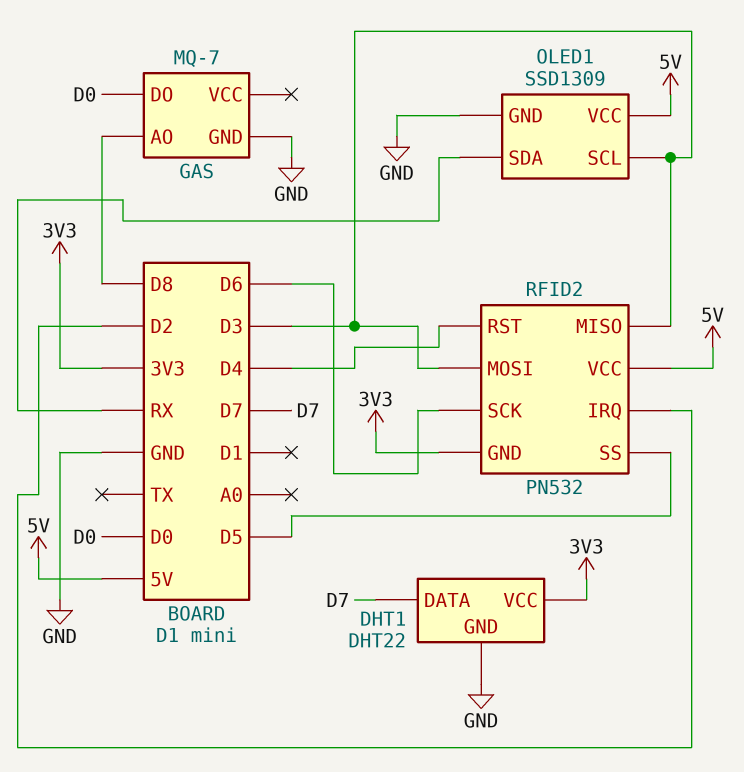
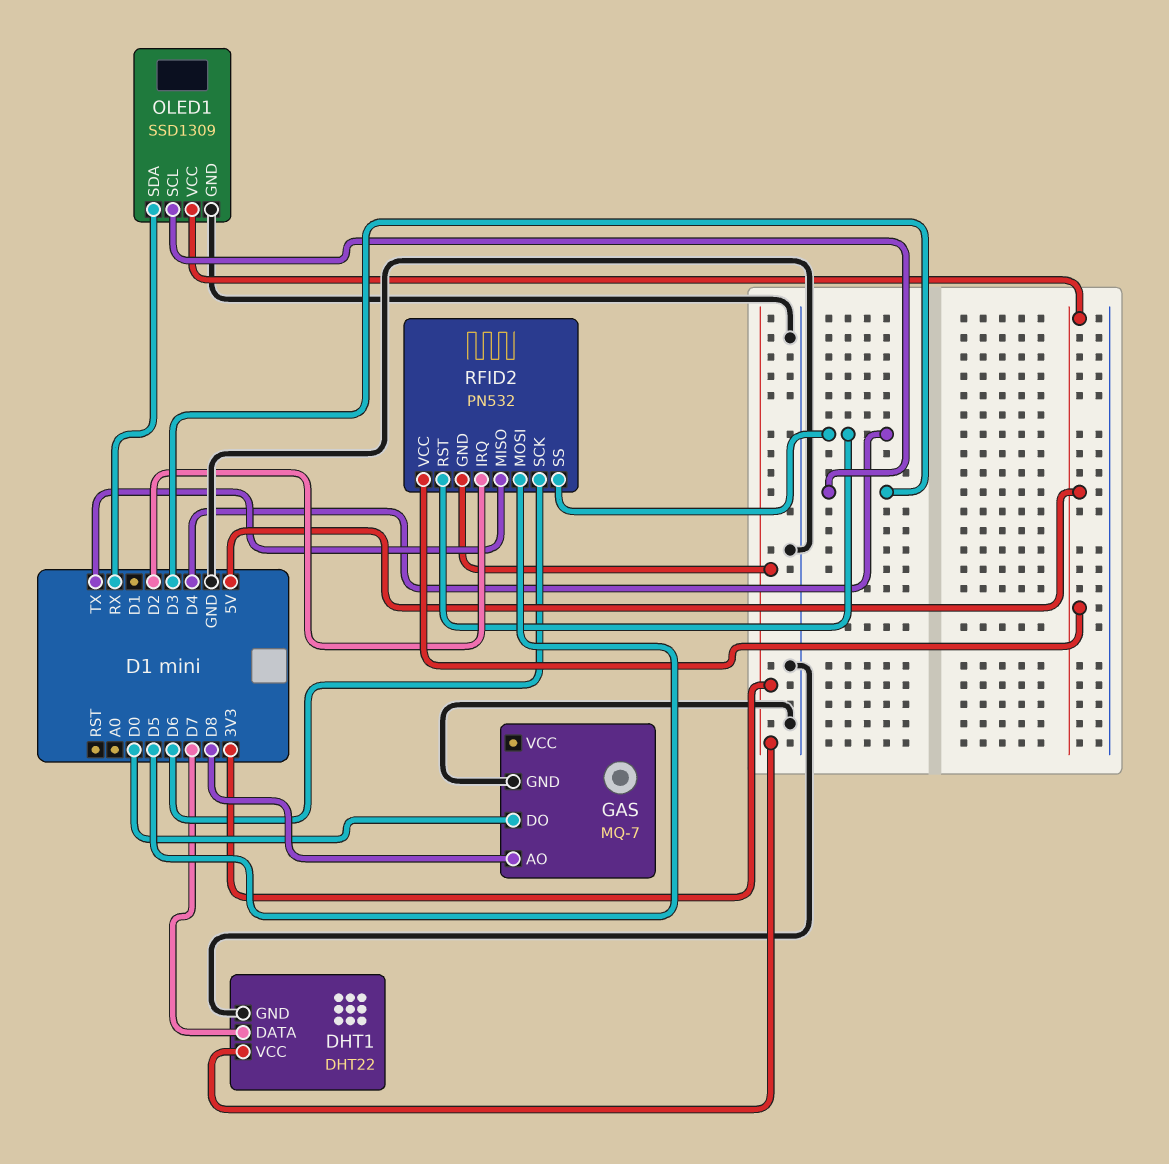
RFID2 pin MISO: D3 -> TX
RFID2 pin MOSI: D3 -> D5
RFID2 pin SS: D5 -> D4

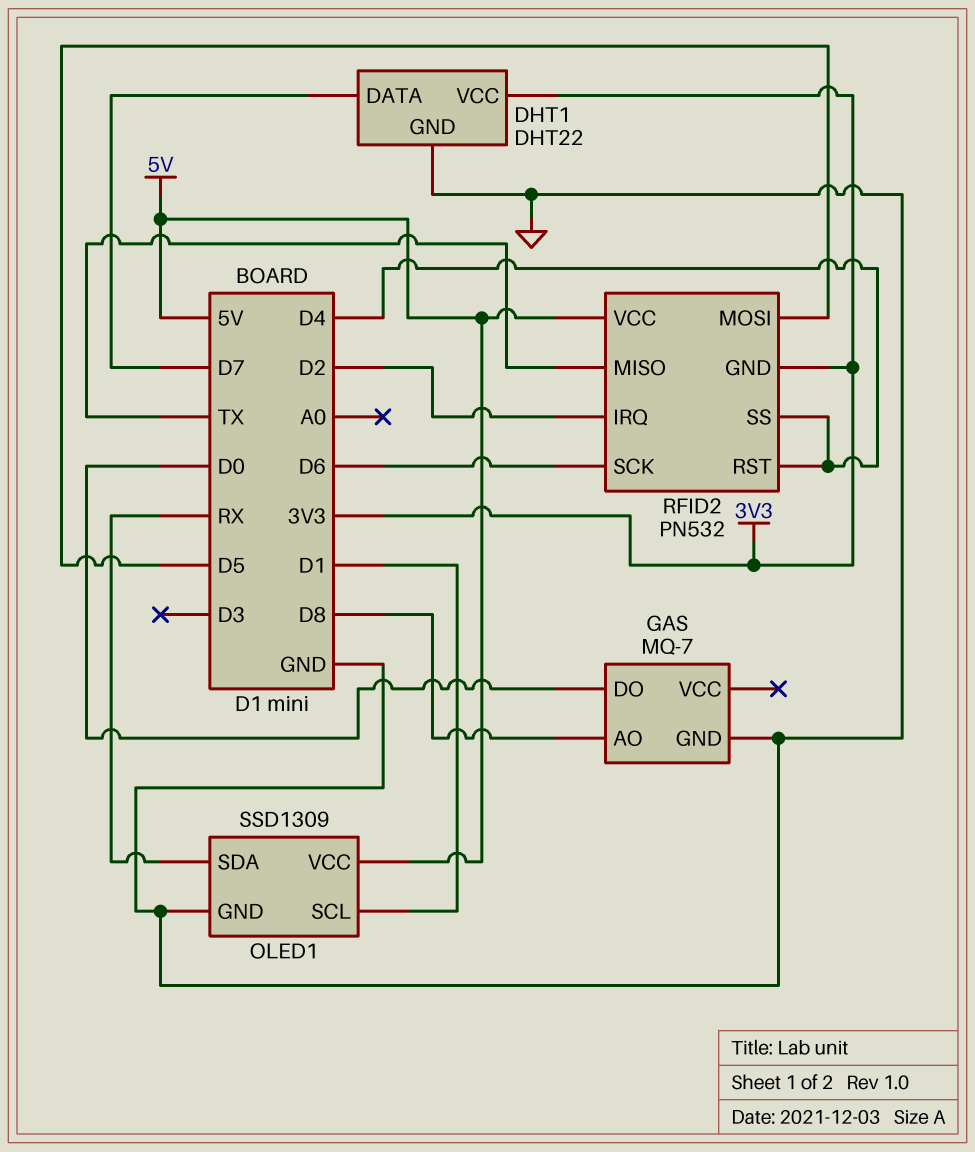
OLED1 pin SCL: D3 -> D1

